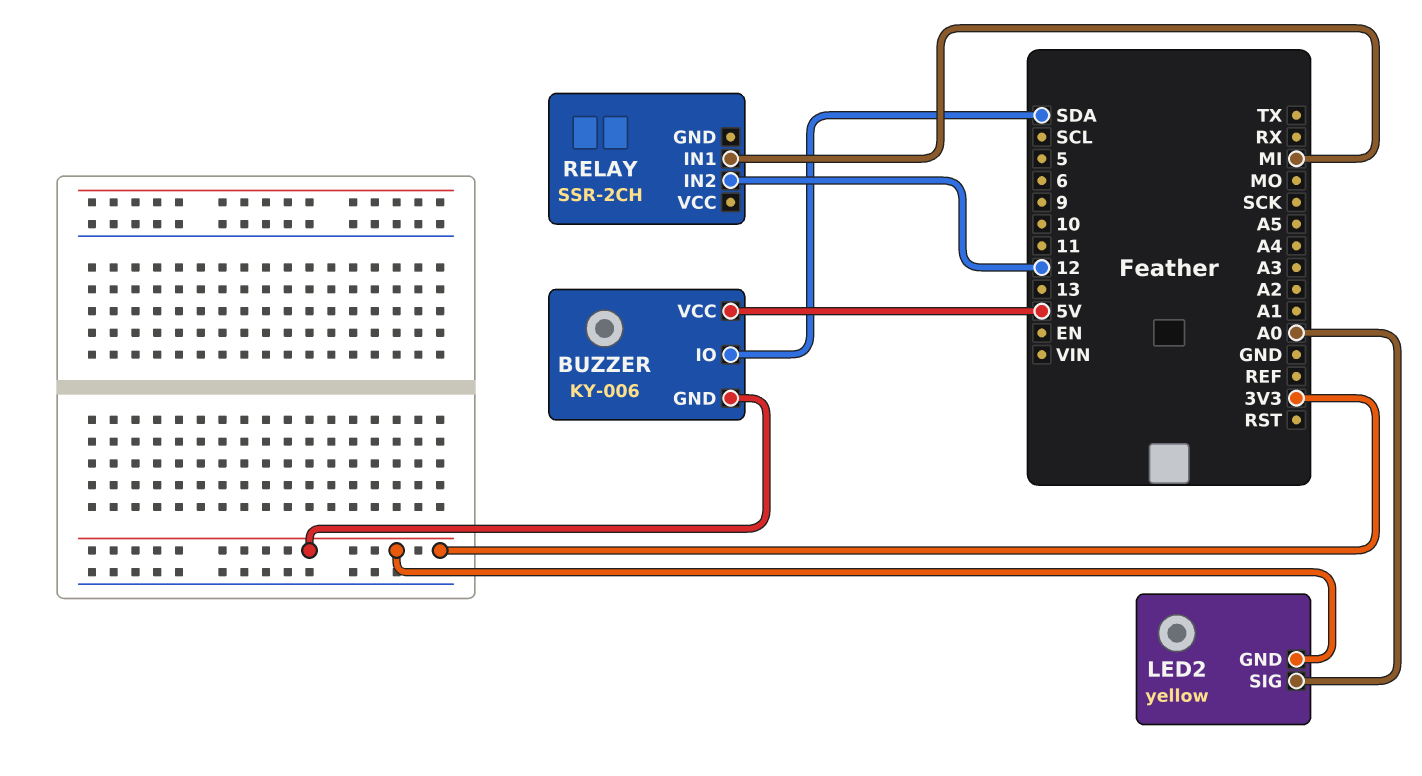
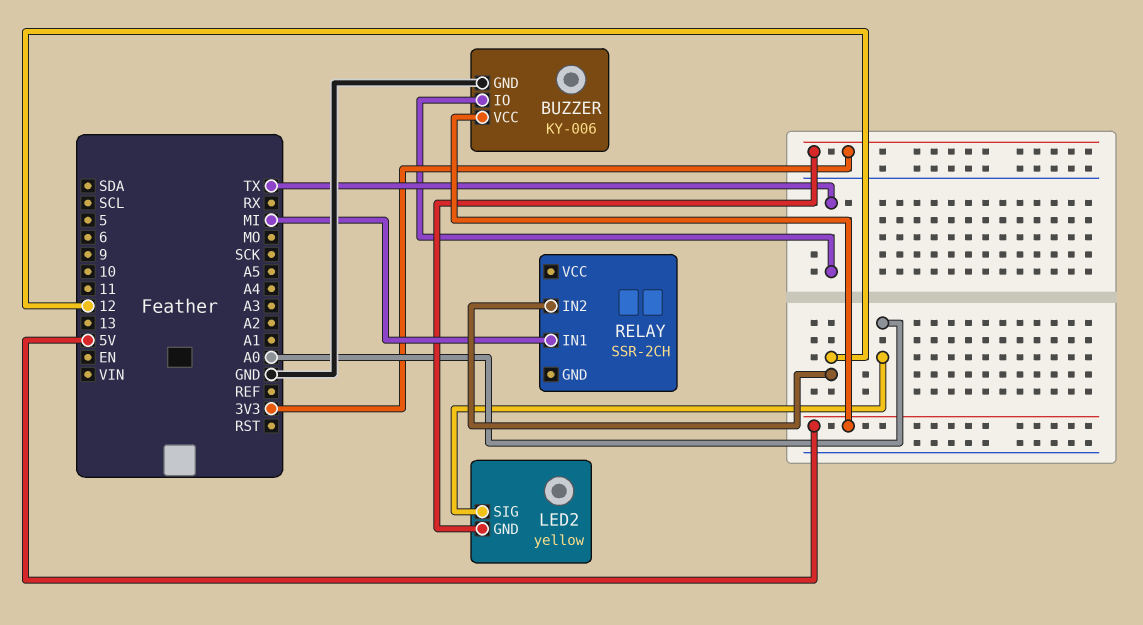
BUZZER pin GND: 3V3 -> GND
BUZZER pin IO: SDA -> TX

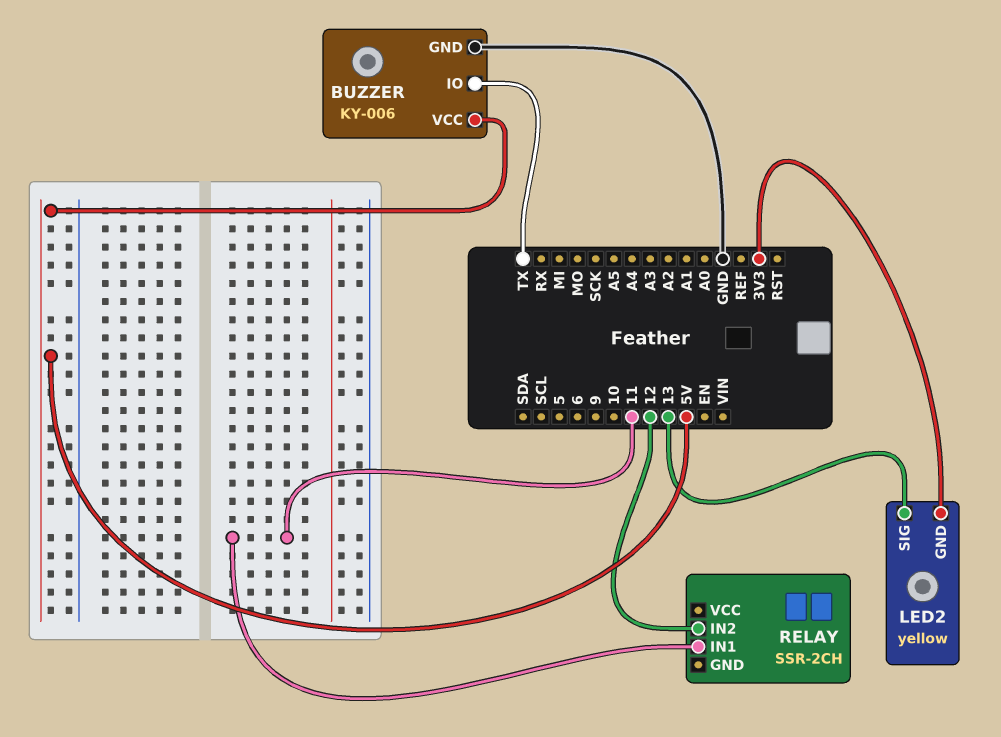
LED2 pin SIG: A0 -> 13
RELAY pin IN1: MI -> 11

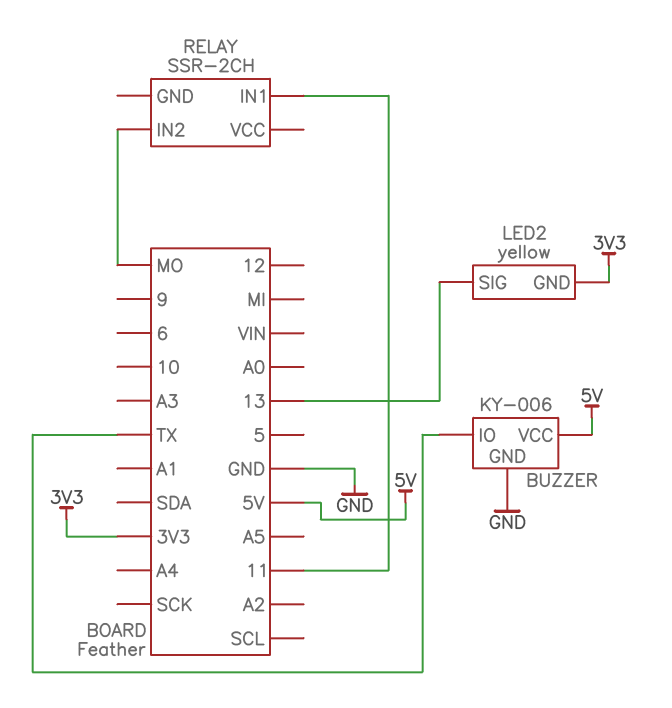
RELAY pin IN2: 12 -> MO

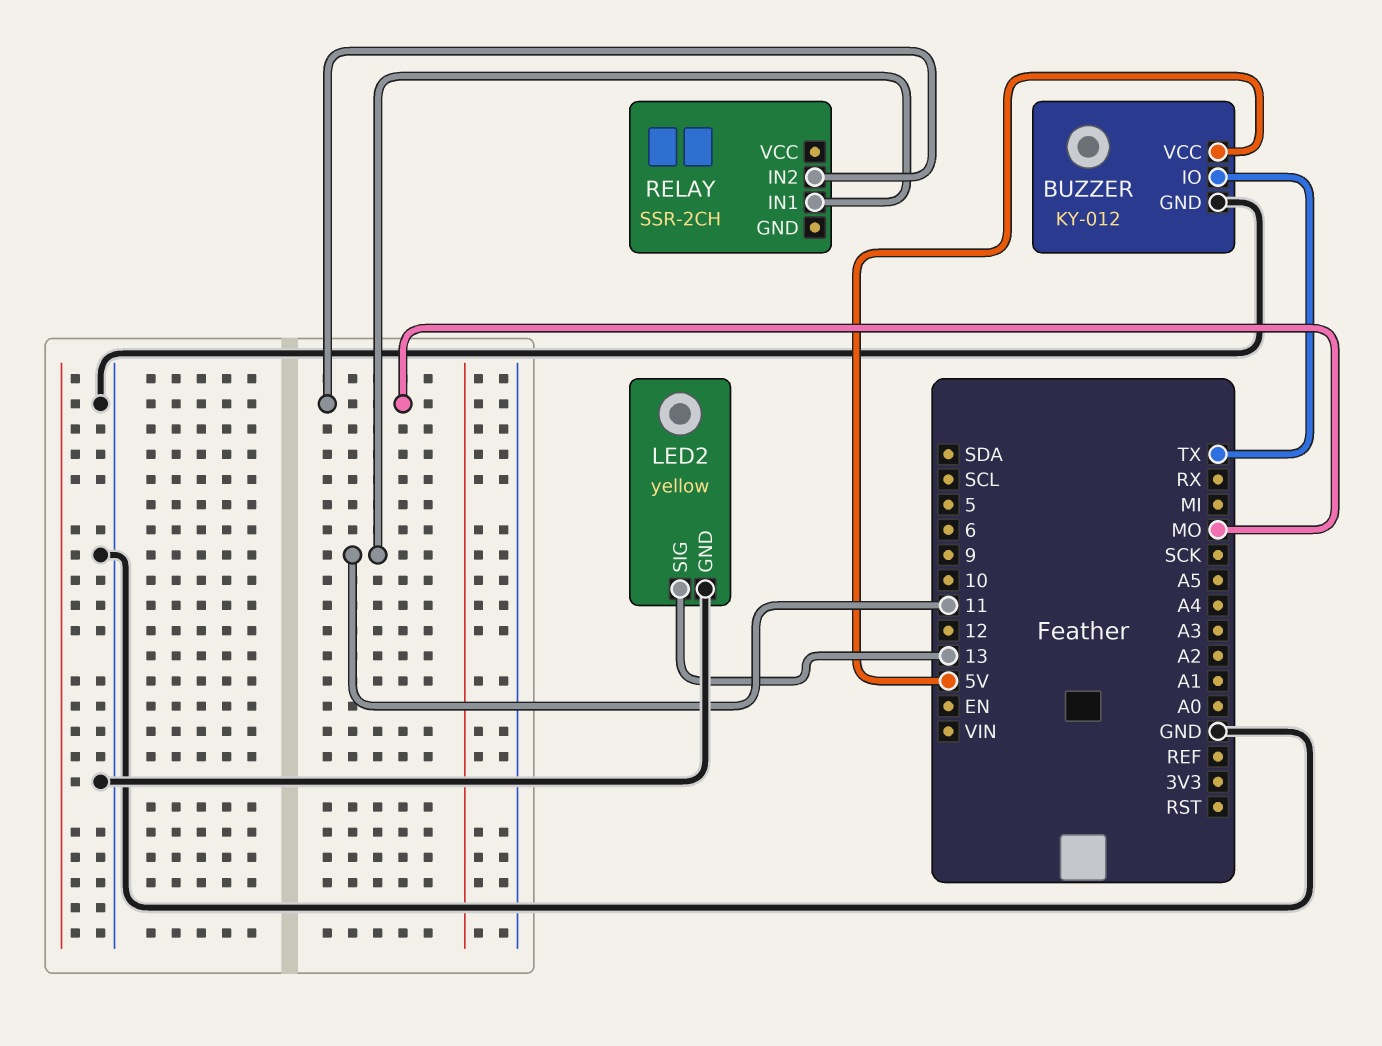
BUZZER: KY-006 -> KY-012
LED2 pin GND: 3V3 -> GND

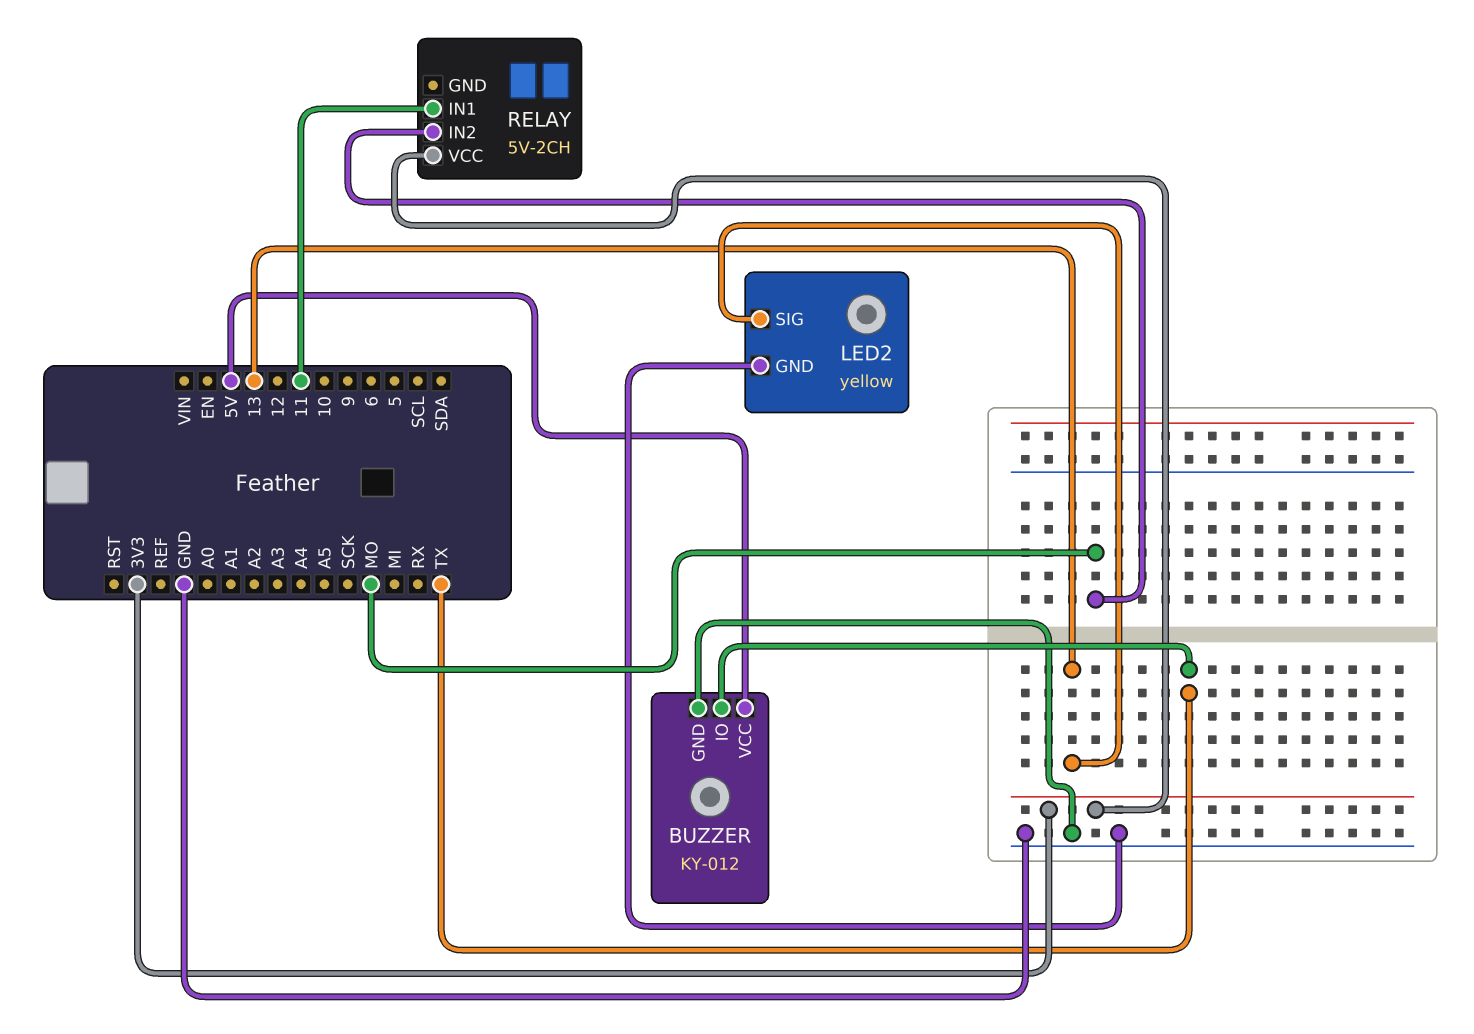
RELAY: SSR-2CH -> 5V-2CH
RELAY pin VCC: none -> 3V3

